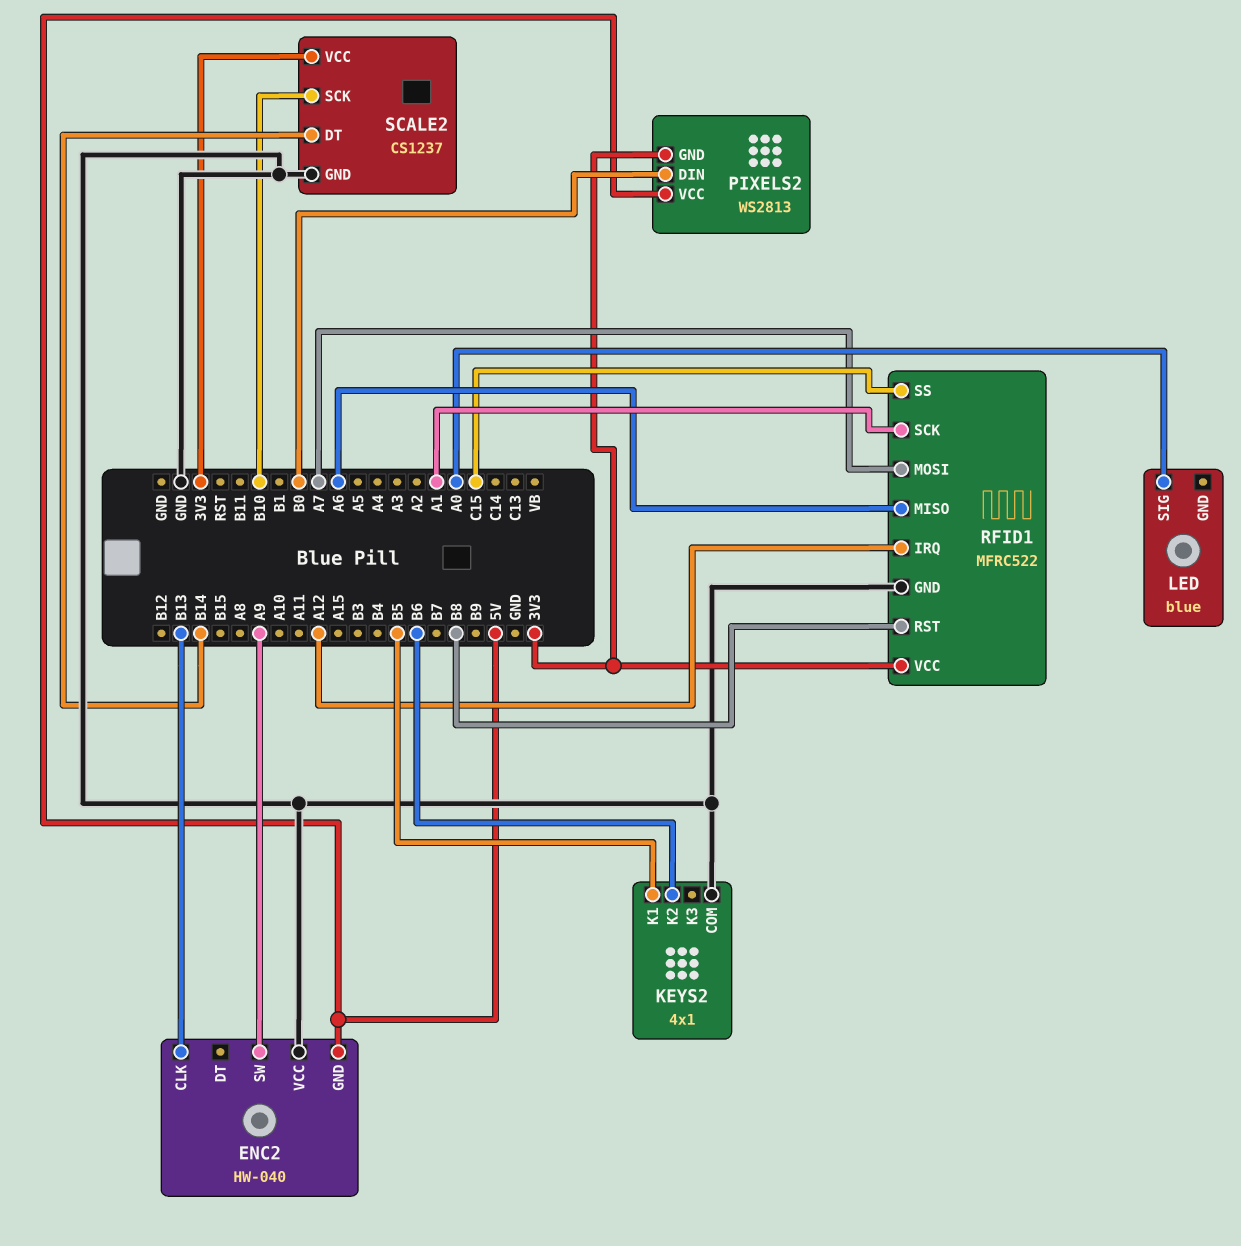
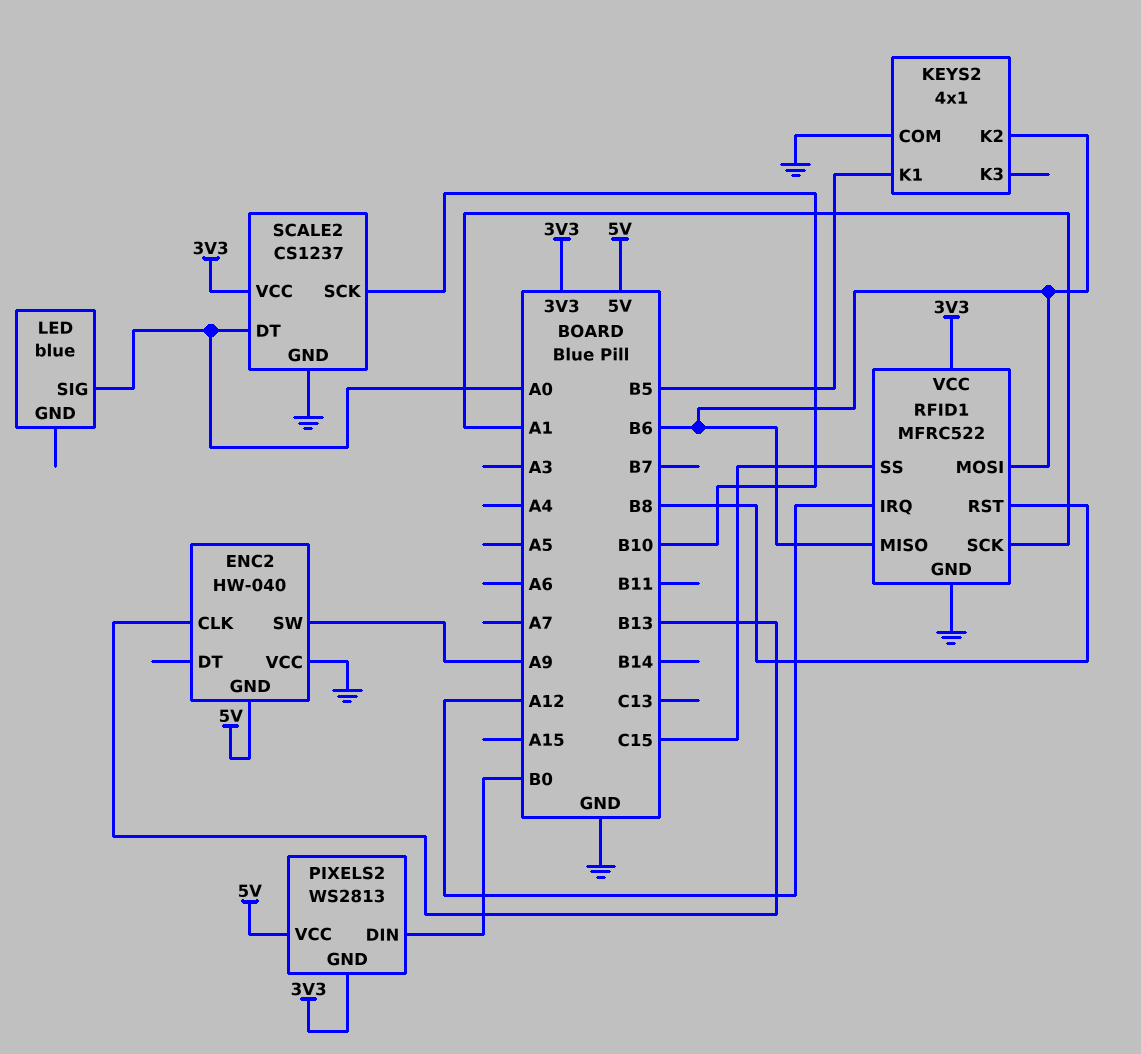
RFID1 pin MISO: A6 -> B6
RFID1 pin MOSI: A7 -> B6
SCALE2 pin DT: B14 -> A0

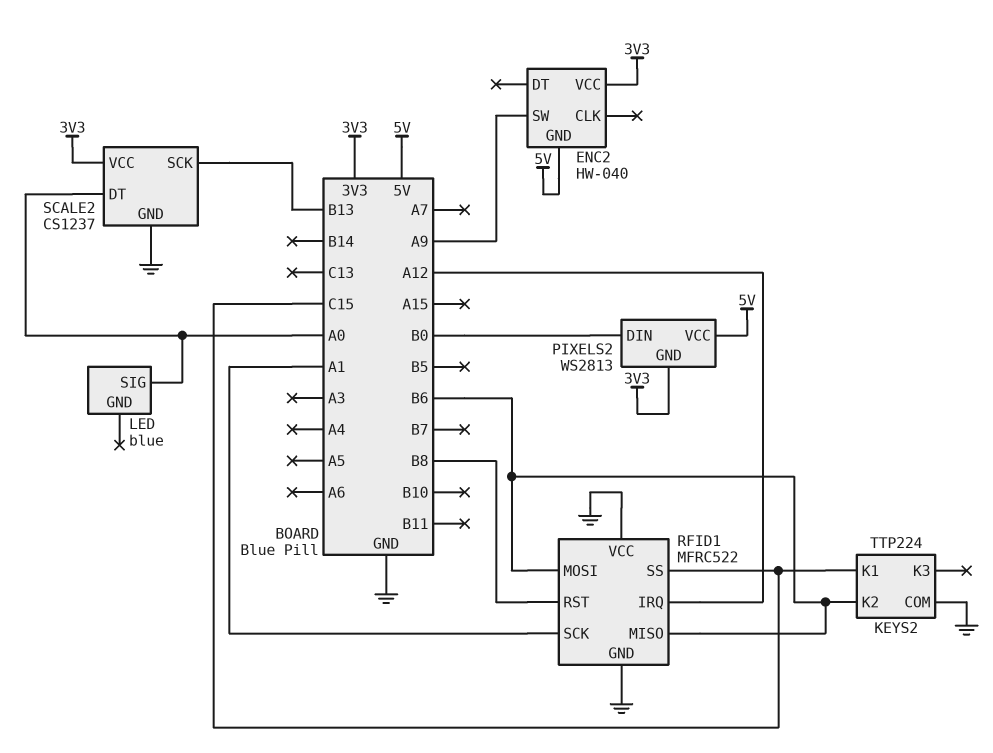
ENC2 pin CLK: B13 -> none
ENC2 pin VCC: GND -> 3V3
KEYS2: 4x1 -> TTP224
KEYS2 pin K1: B5 -> C15
RFID1 pin VCC: 3V3 -> GND
SCALE2 pin SCK: B10 -> B13

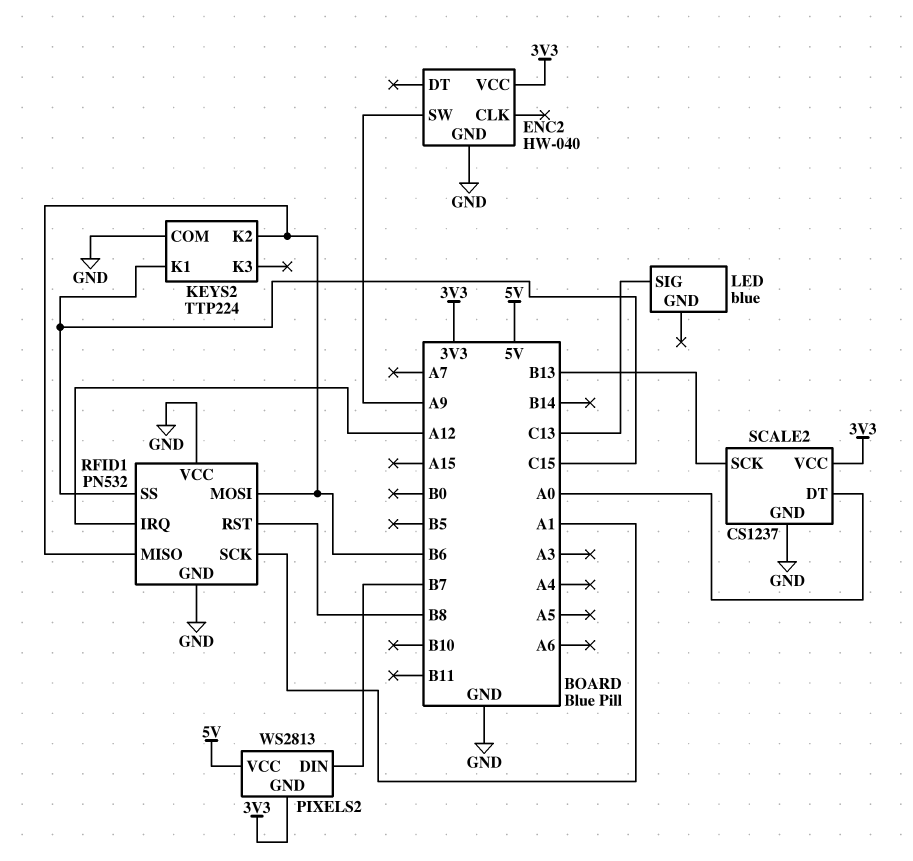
ENC2 pin GND: 5V -> GND
LED pin SIG: A0 -> C13
PIXELS2 pin DIN: B0 -> B7
RFID1: MFRC522 -> PN532

